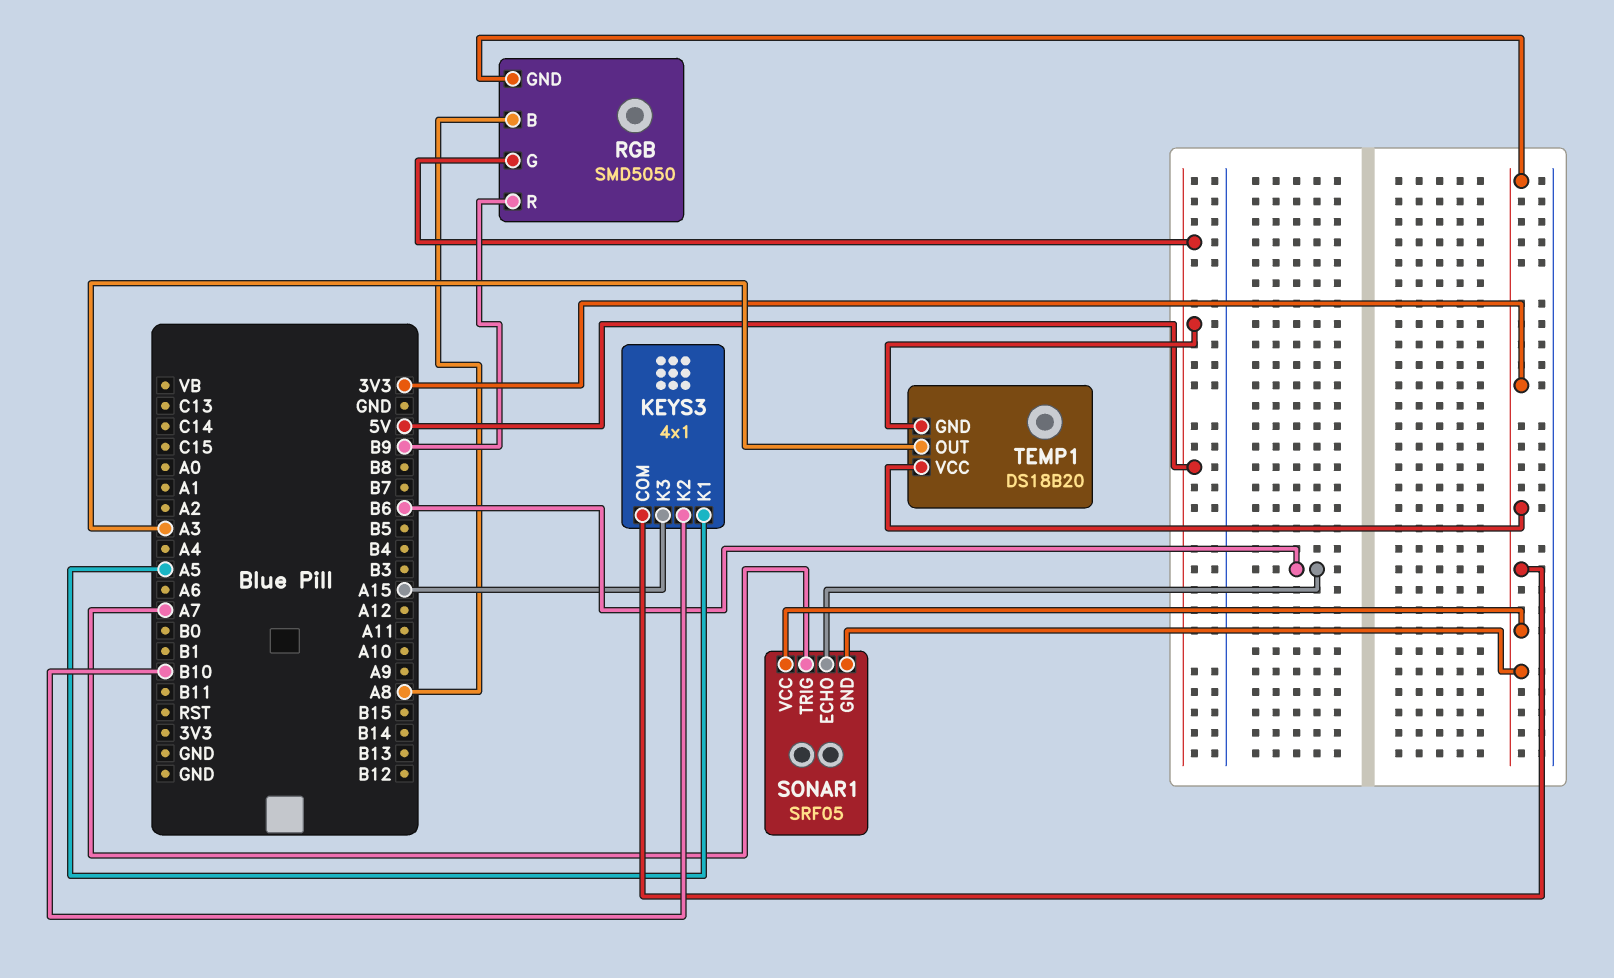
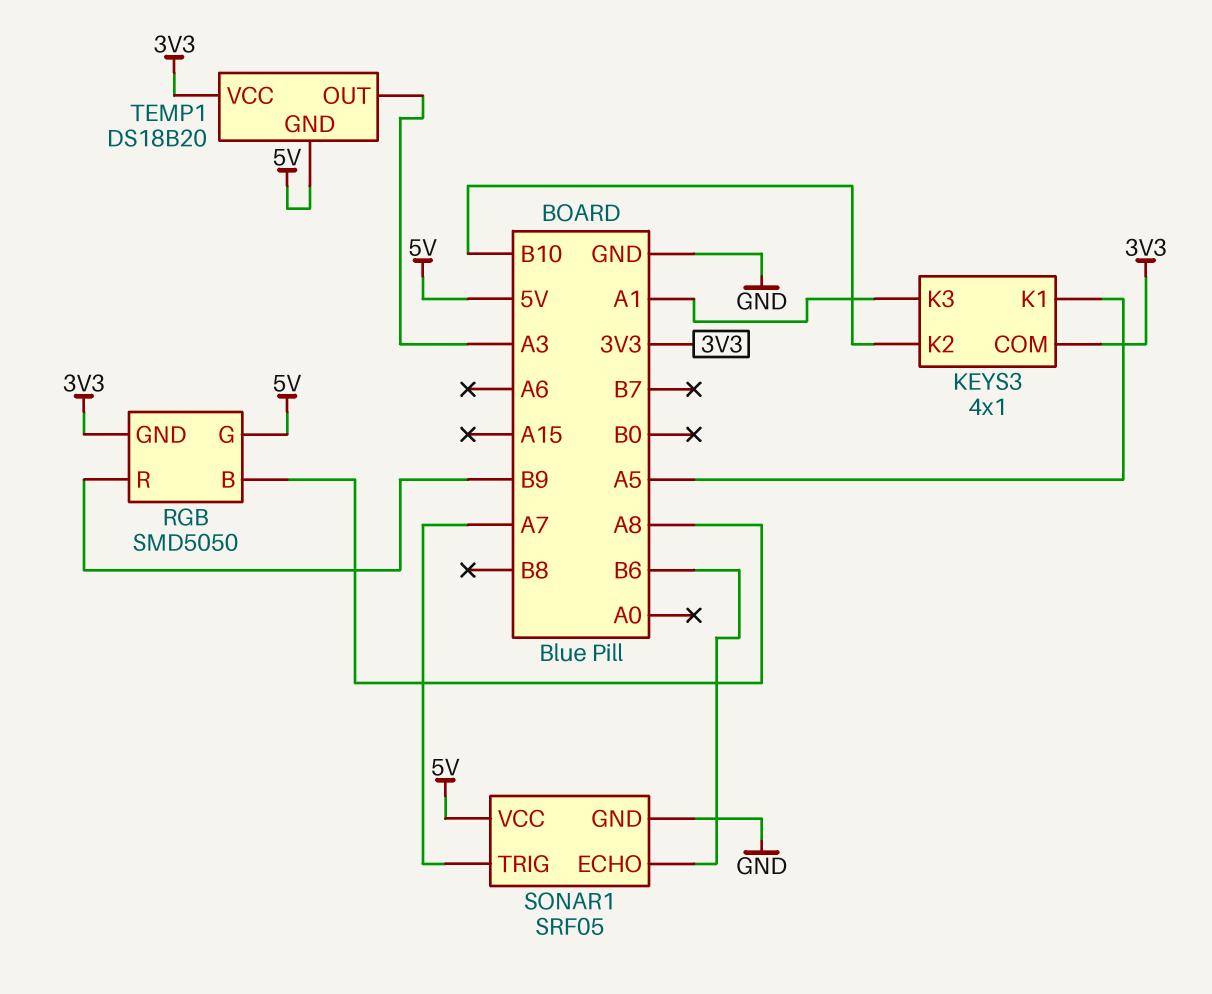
KEYS3 pin K3: A15 -> A1
SONAR1 pin GND: 3V3 -> GND
SONAR1 pin VCC: 3V3 -> 5V

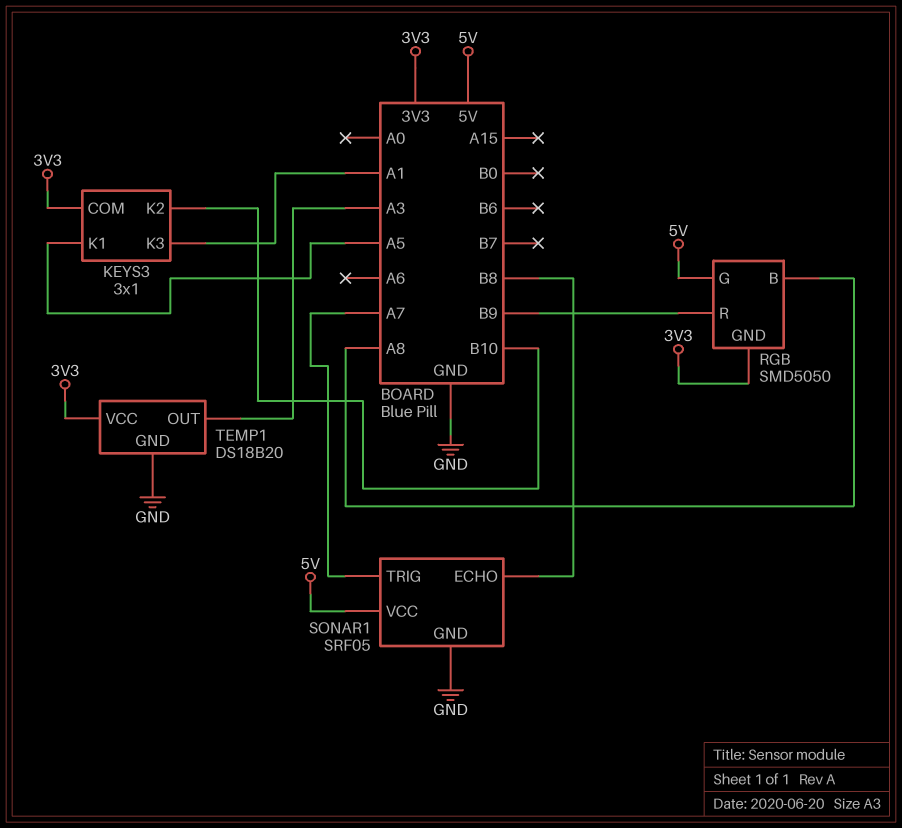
KEYS3: 4x1 -> 3x1
SONAR1 pin ECHO: B6 -> B8
TEMP1 pin GND: 5V -> GND

